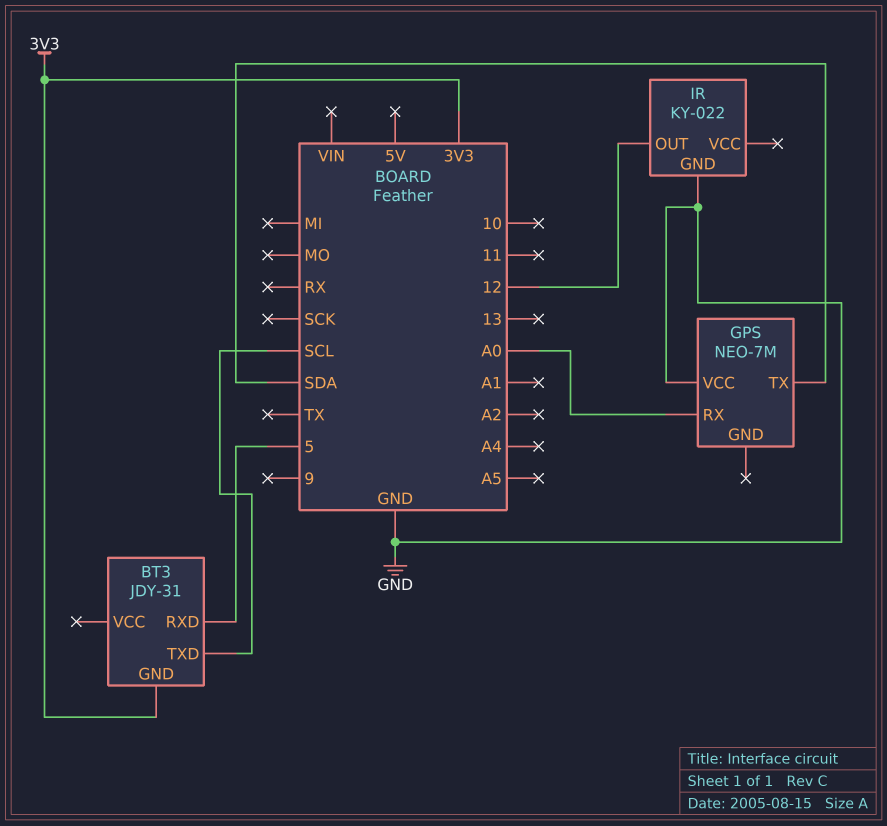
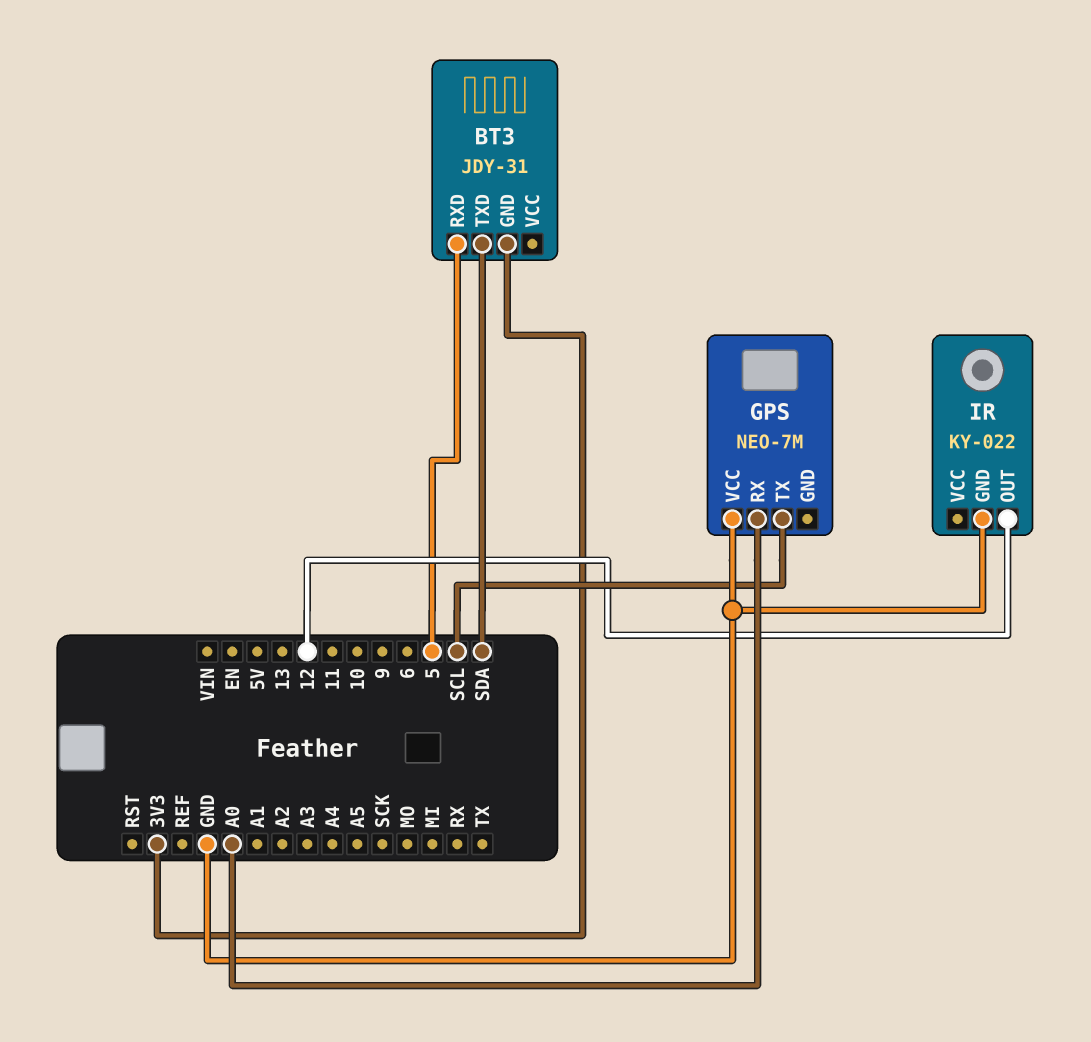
BT3 pin TXD: SCL -> SDA
GPS pin TX: SDA -> SCL

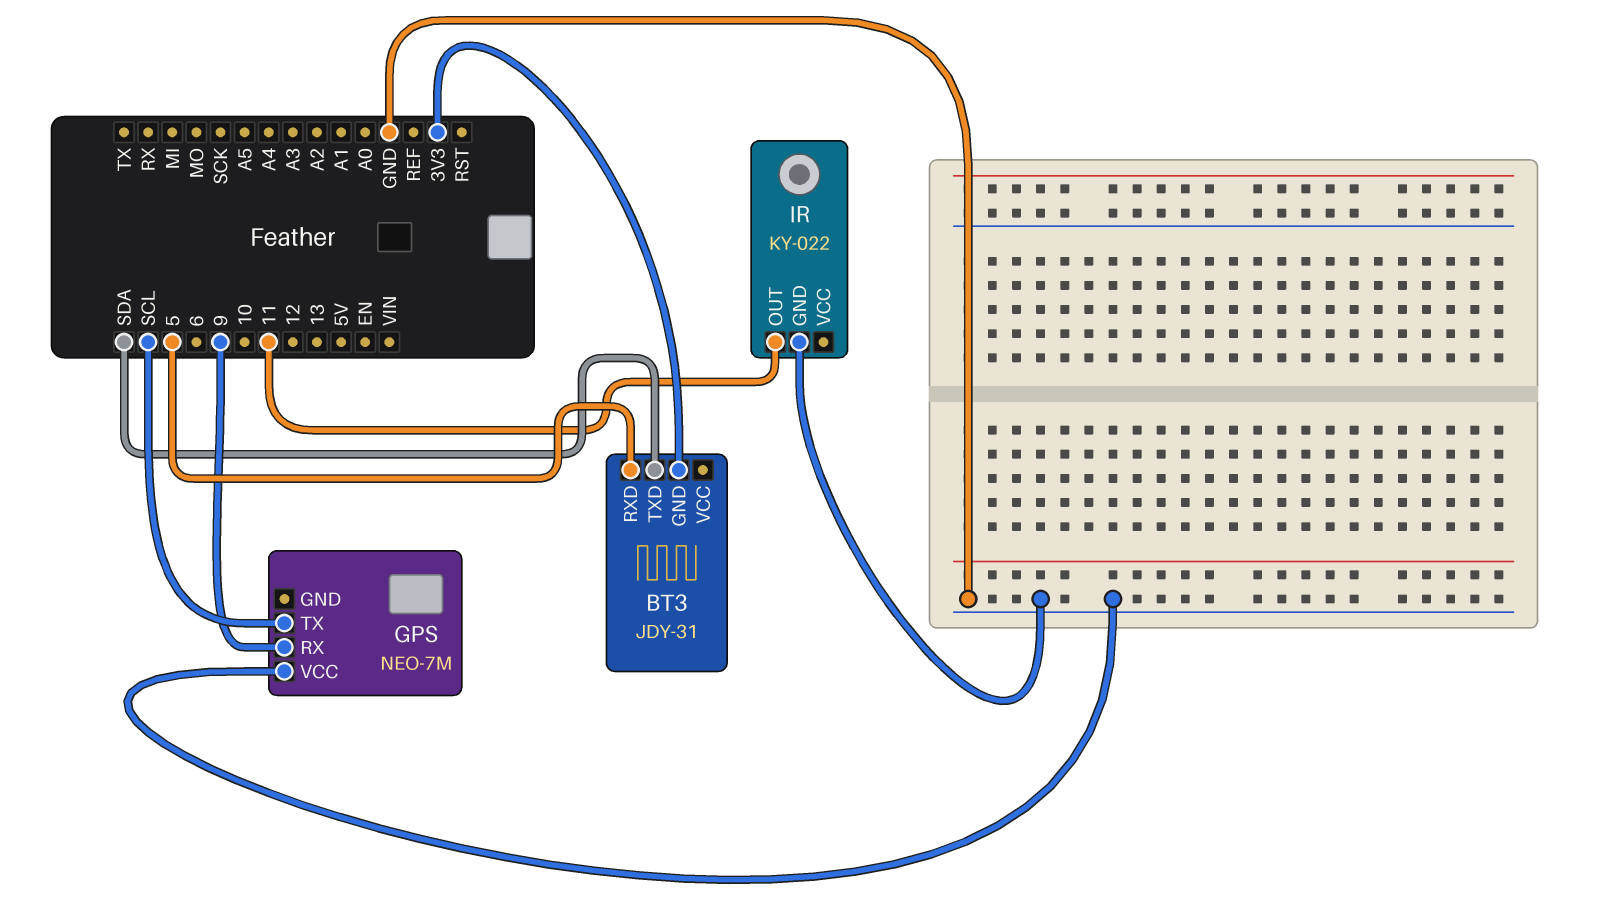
GPS pin RX: A0 -> 9
IR pin OUT: 12 -> 11

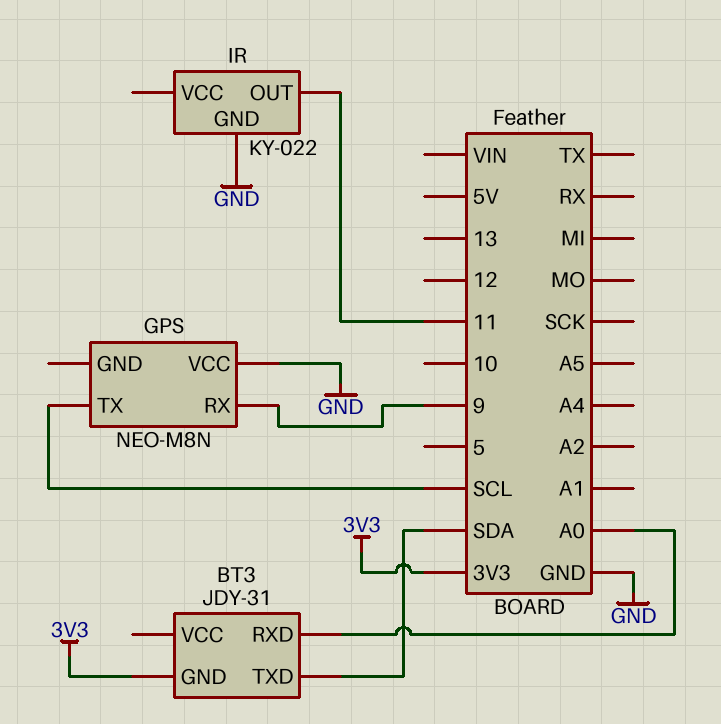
BT3 pin RXD: 5 -> A0
GPS: NEO-7M -> NEO-M8N

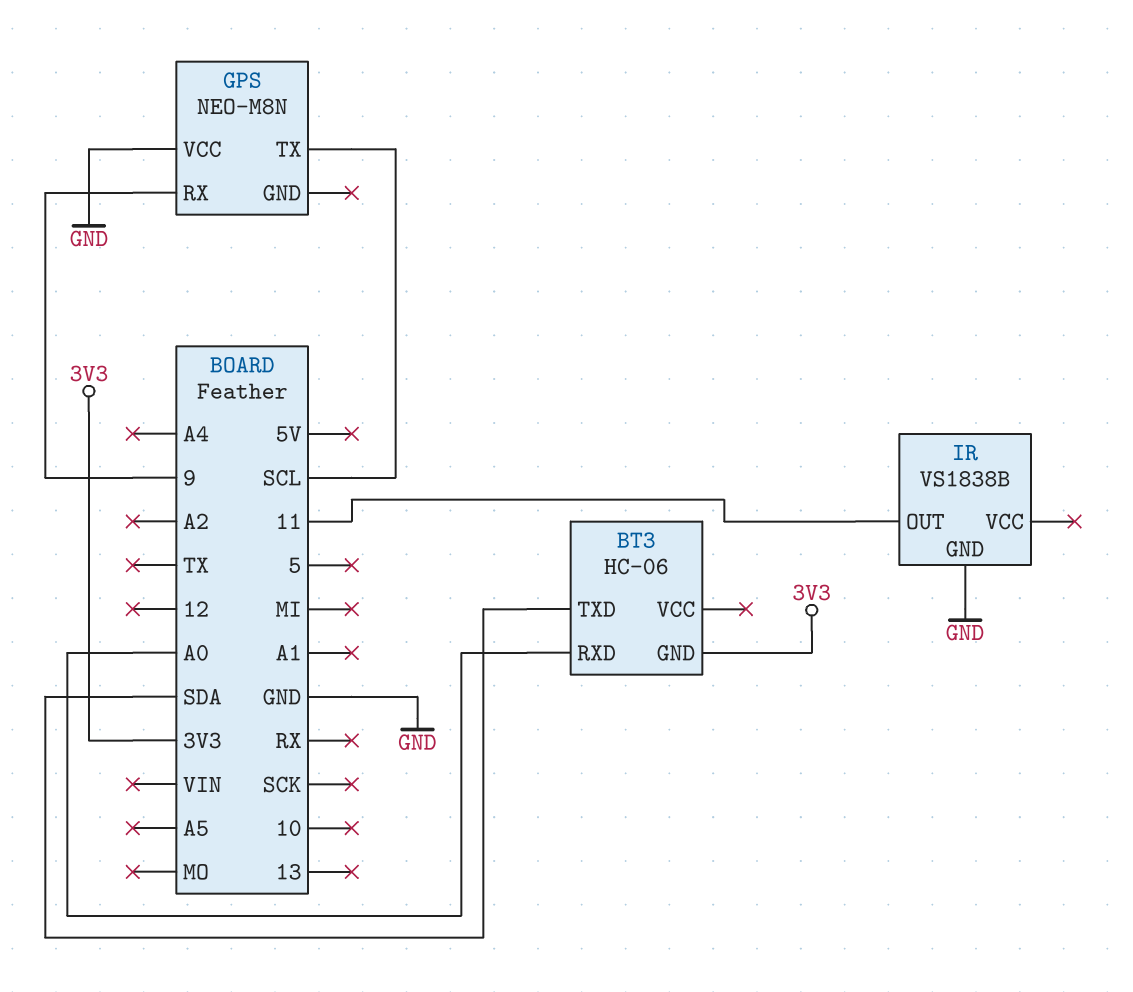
BT3: JDY-31 -> HC-06
IR: KY-022 -> VS1838B

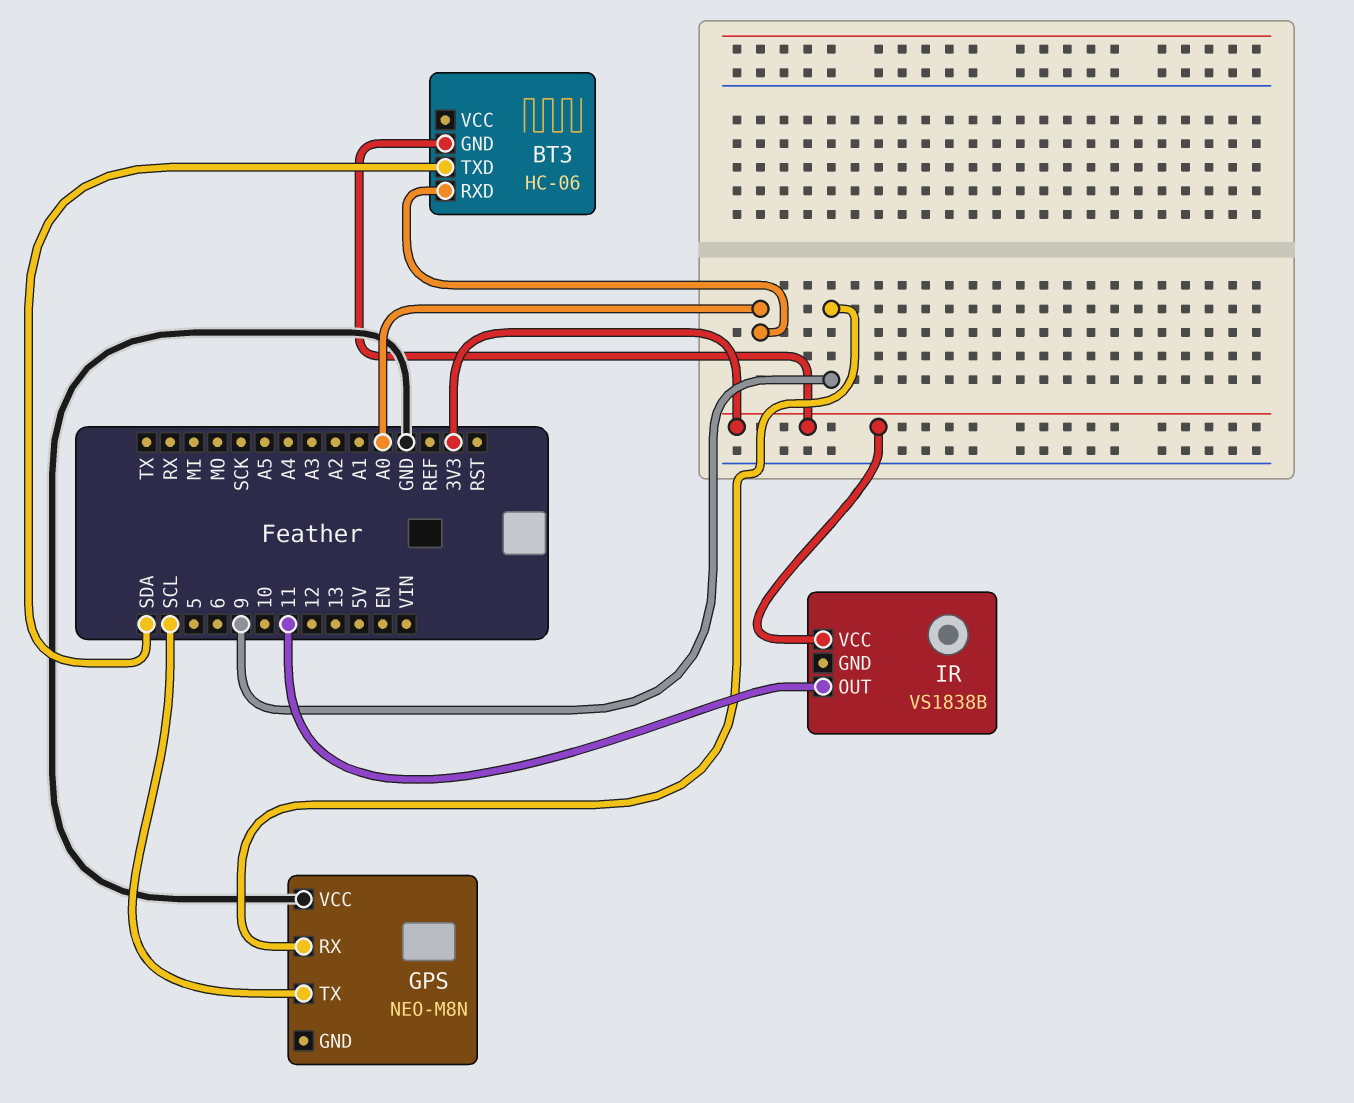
IR pin GND: GND -> none
IR pin VCC: none -> 3V3

